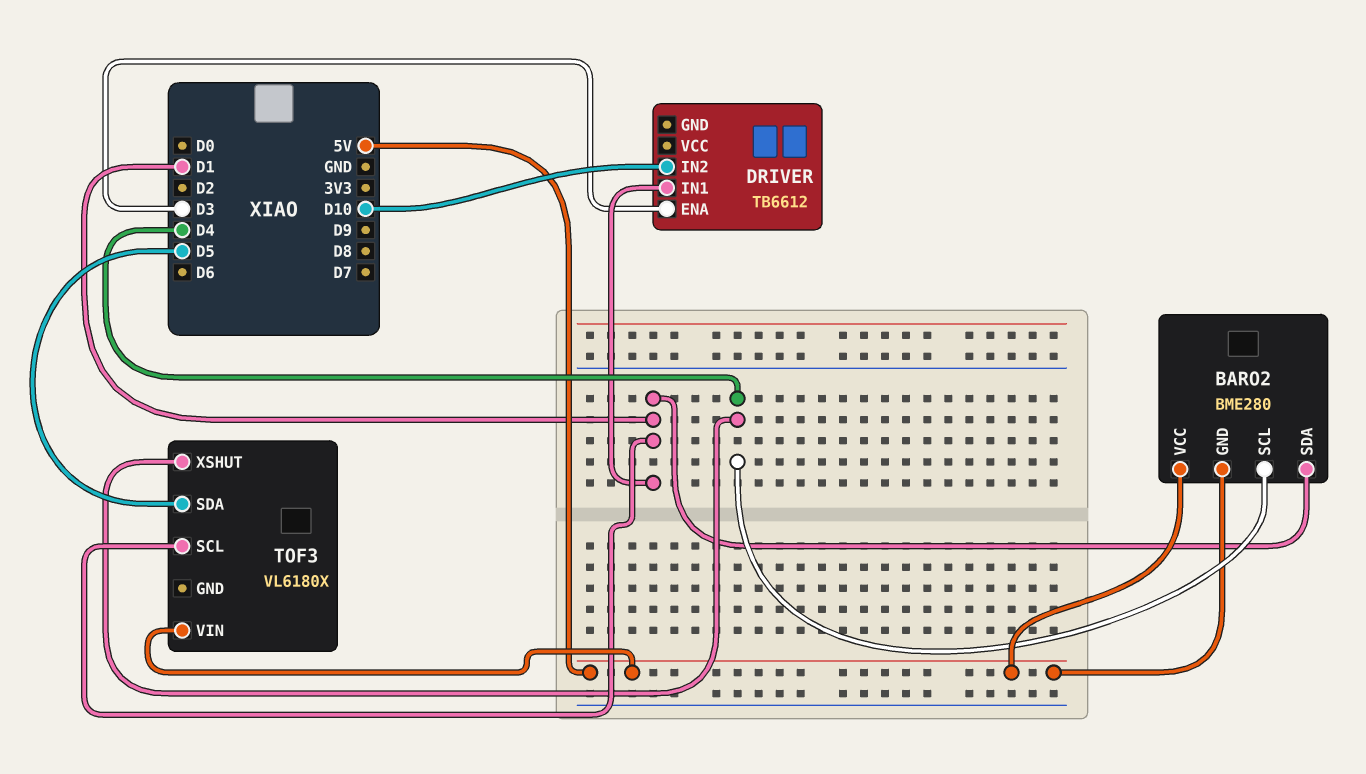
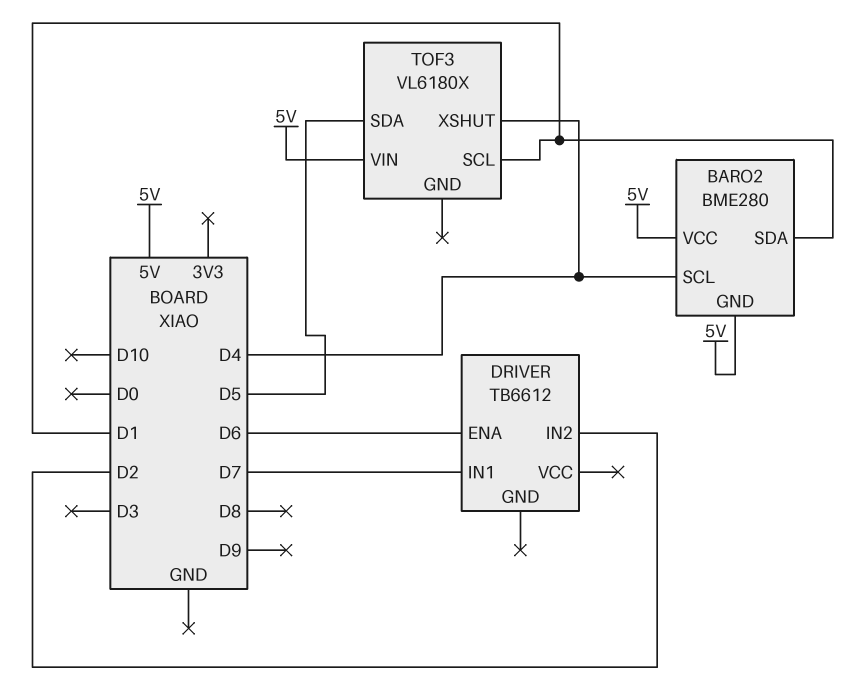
DRIVER pin ENA: D3 -> D6
DRIVER pin IN1: D1 -> D7
DRIVER pin IN2: D10 -> D2

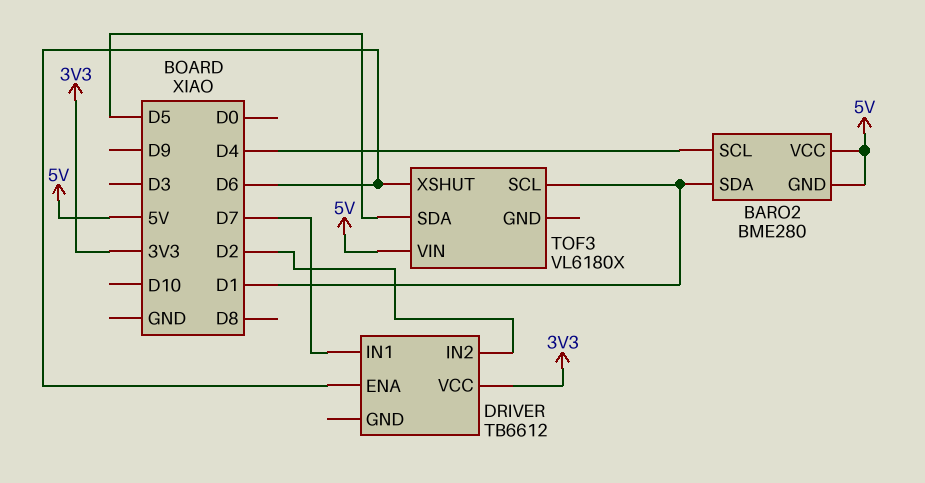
DRIVER pin VCC: none -> 3V3
TOF3 pin XSHUT: D4 -> D6

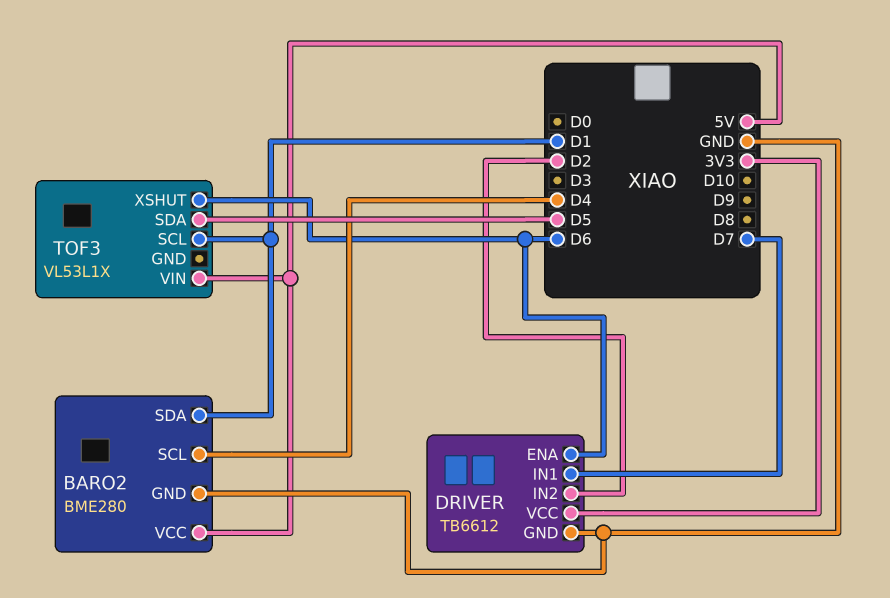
BARO2 pin GND: 5V -> GND
DRIVER pin GND: none -> GND
TOF3: VL6180X -> VL53L1X

